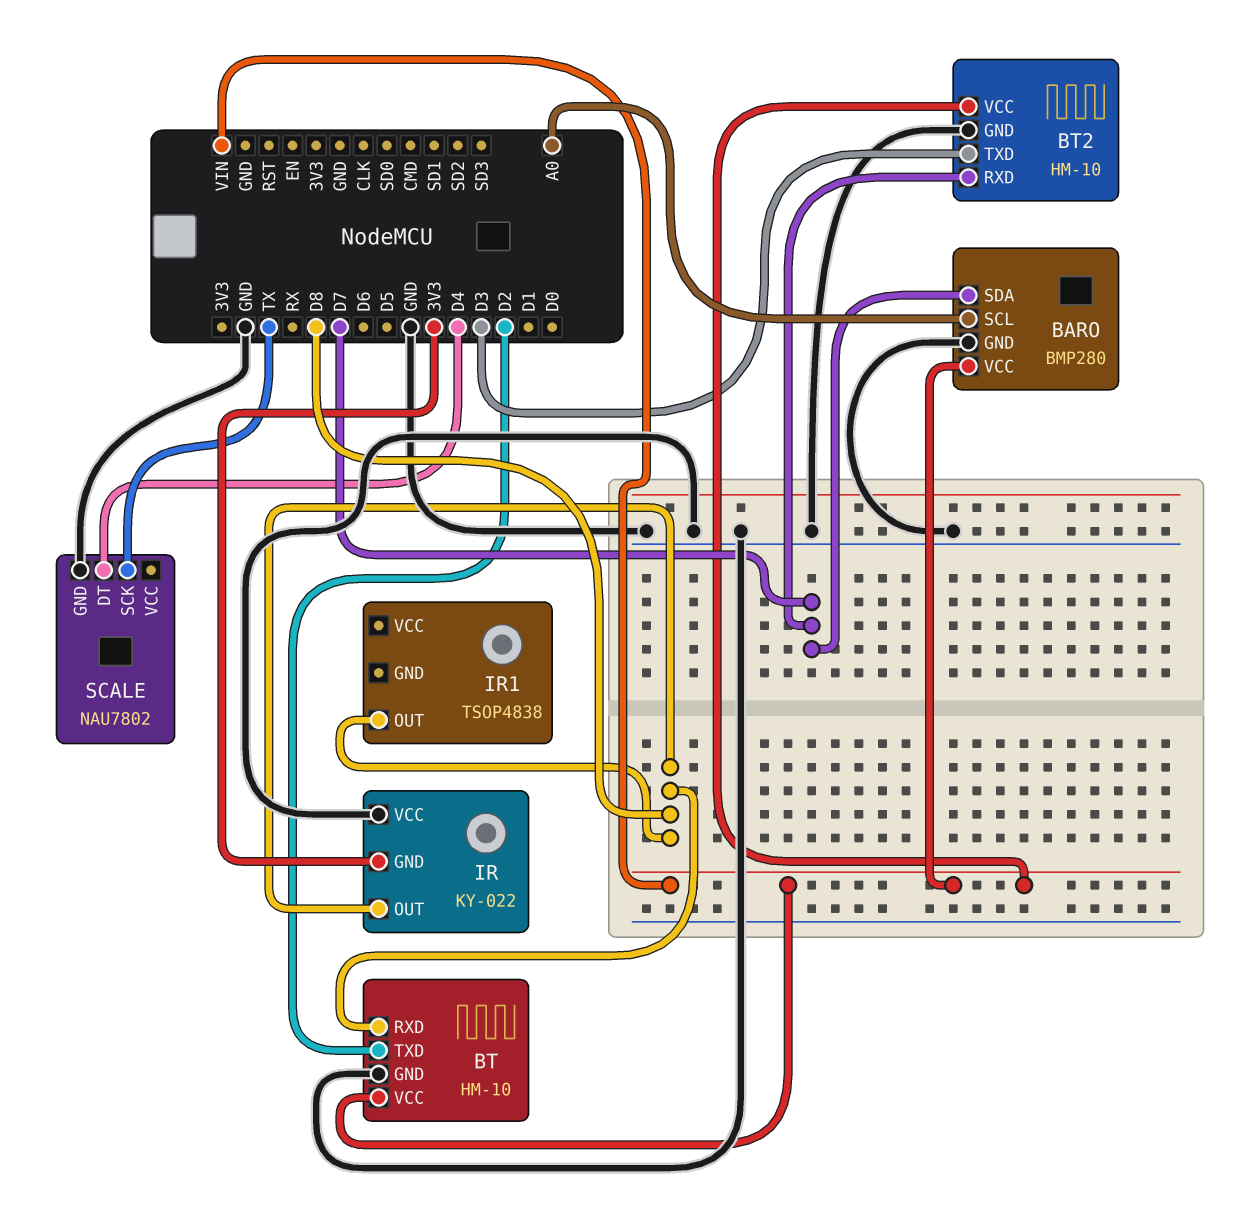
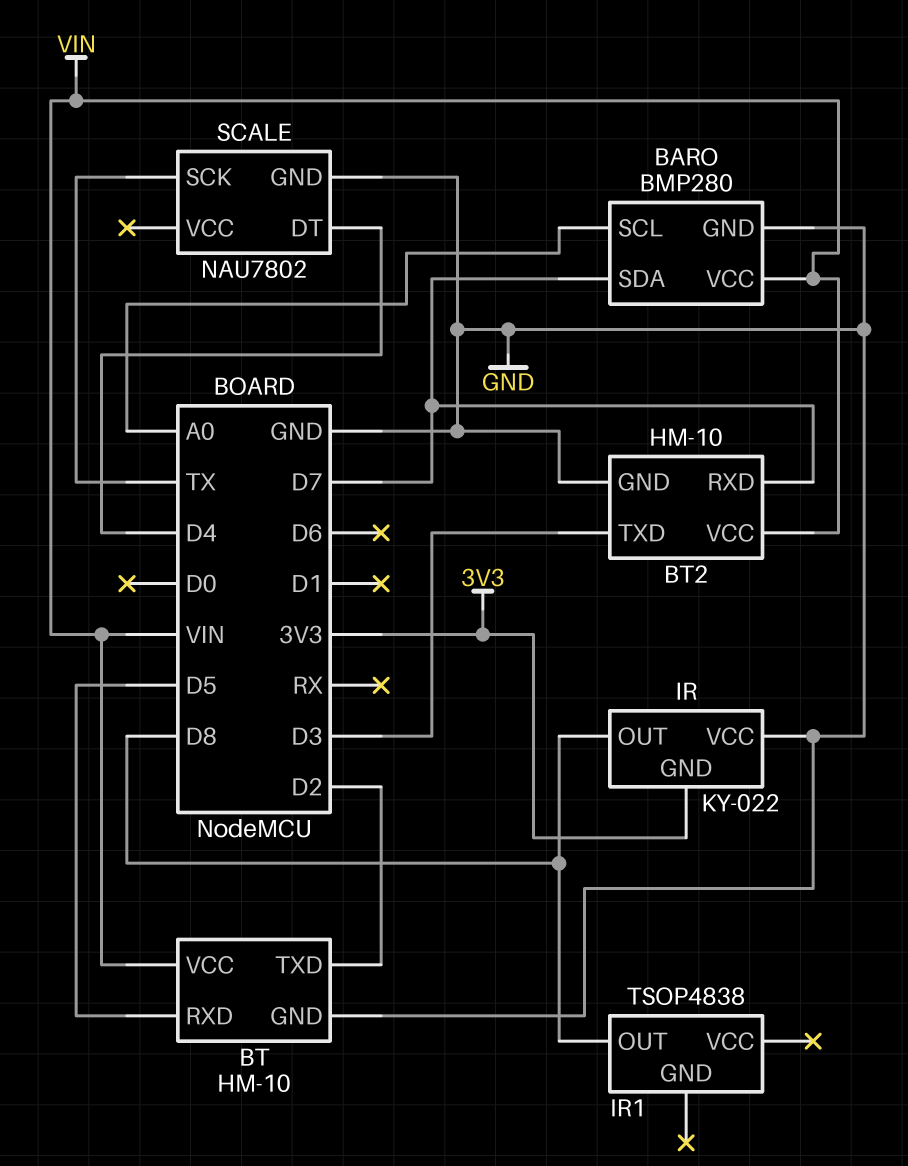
BT pin RXD: D8 -> D5

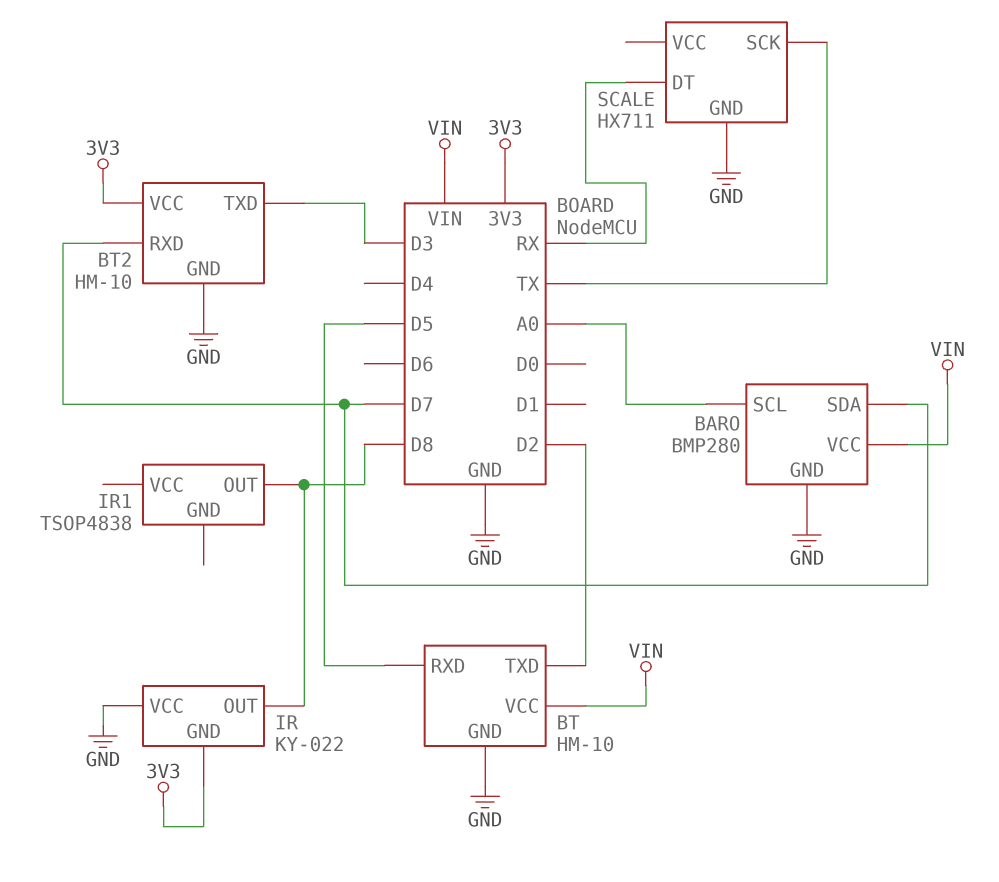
BT2 pin VCC: VIN -> 3V3
SCALE: NAU7802 -> HX711
SCALE pin DT: D4 -> RX

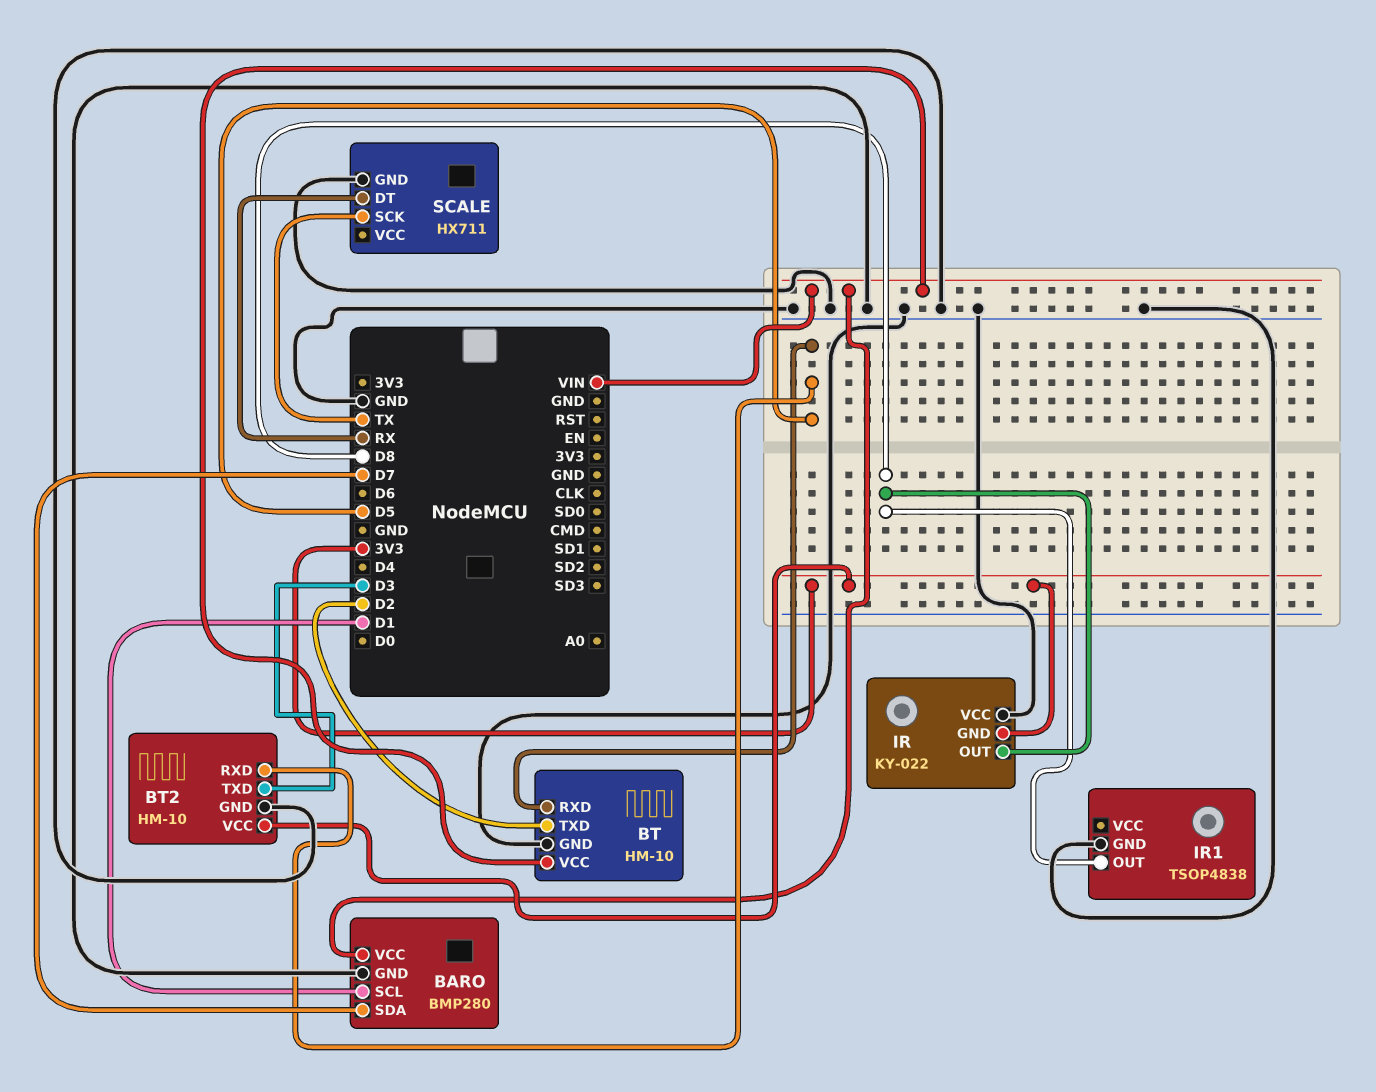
BARO pin SCL: A0 -> D1
BT2 pin RXD: D7 -> D5
IR1 pin GND: none -> GND

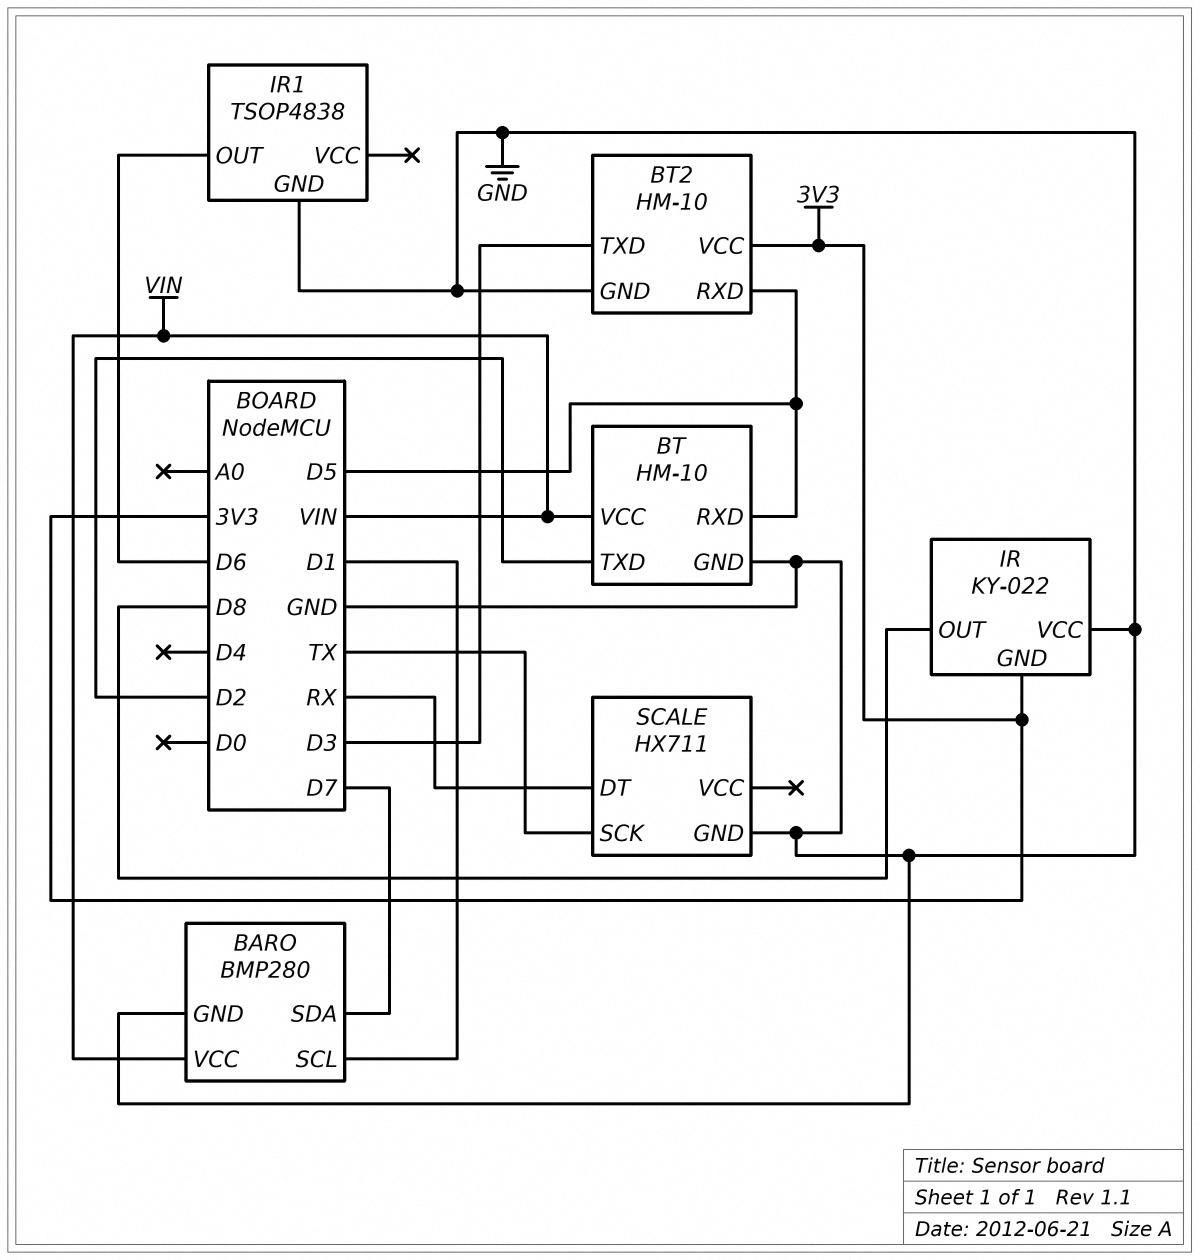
IR1 pin OUT: D8 -> D6

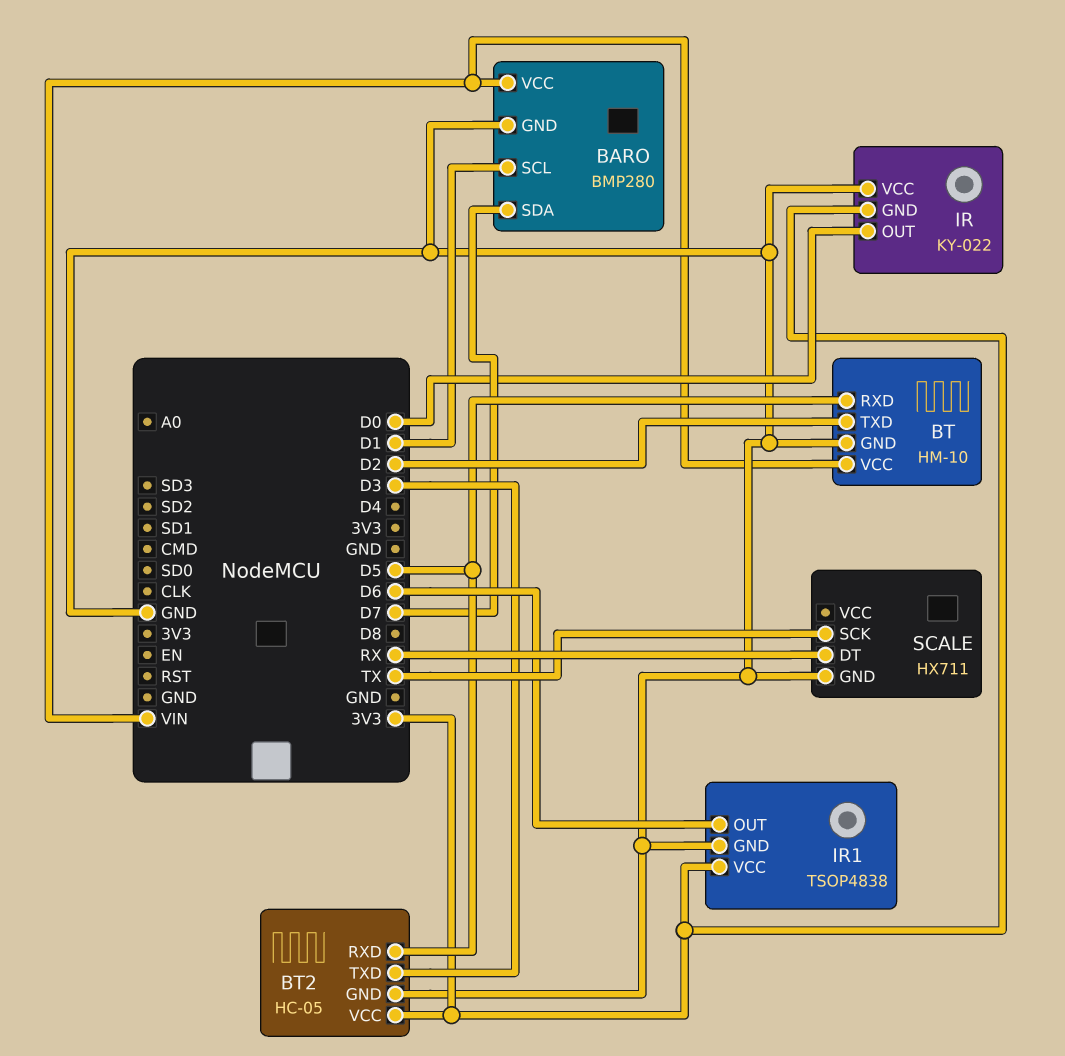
BT2: HM-10 -> HC-05
IR pin OUT: D8 -> D0
IR1 pin VCC: none -> 3V3

